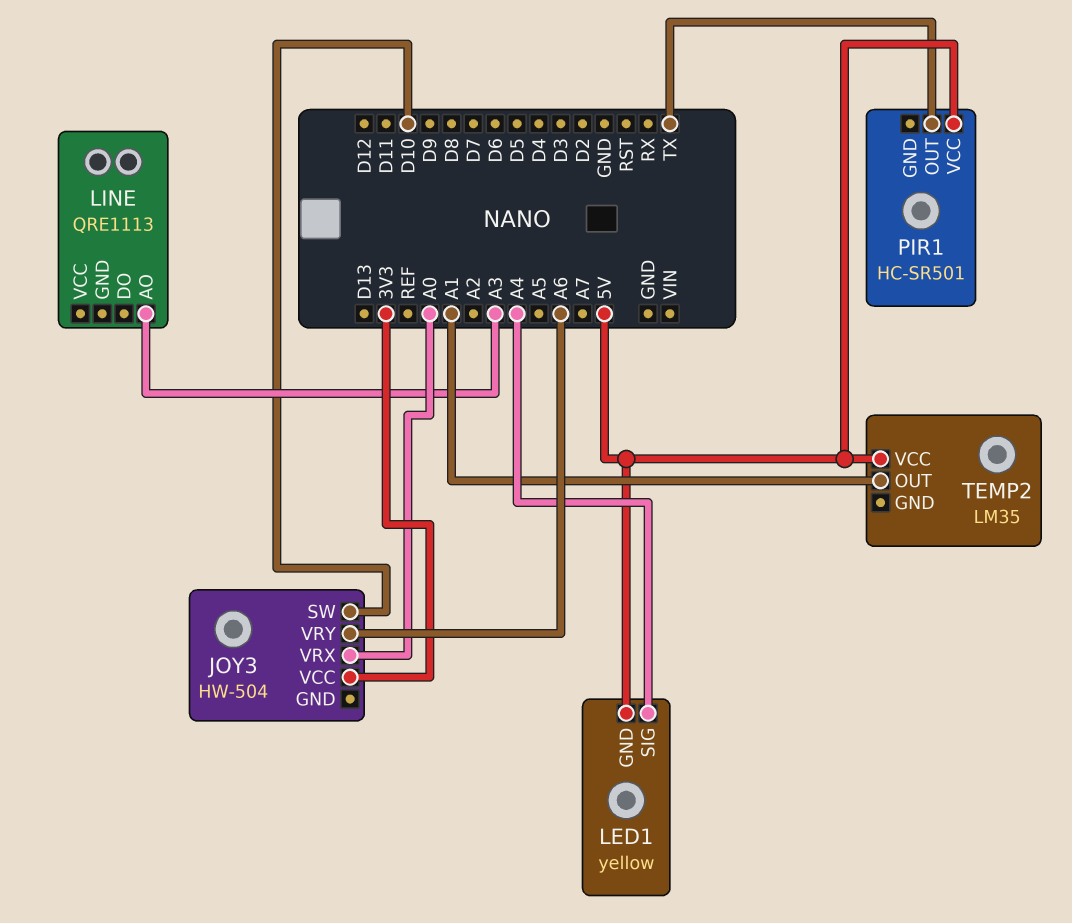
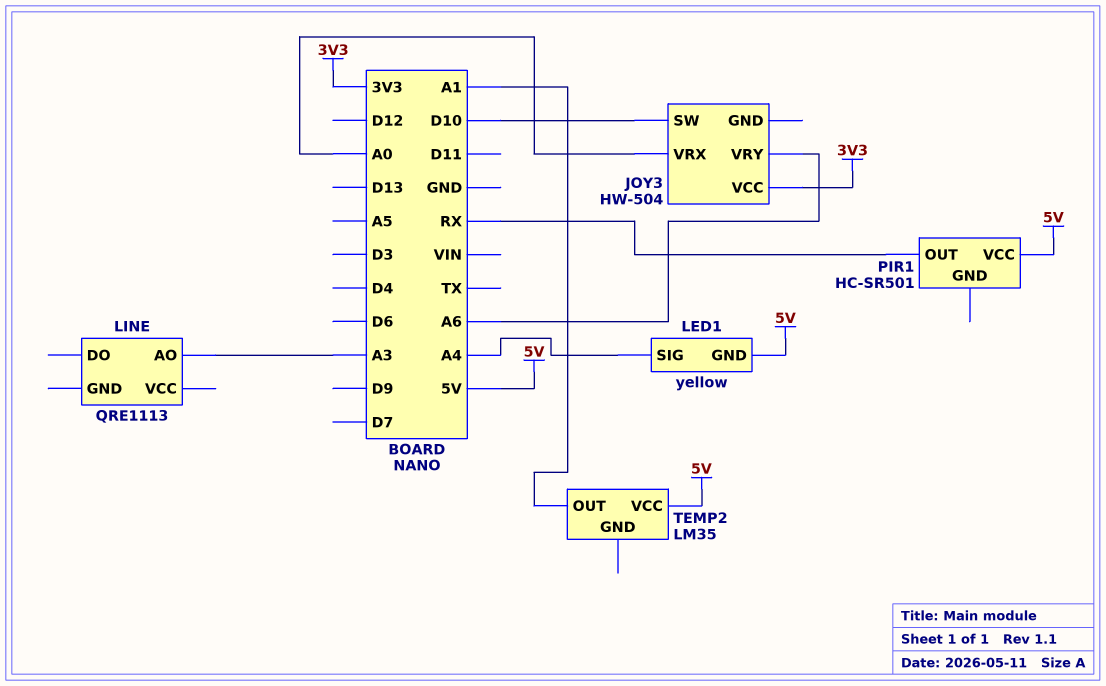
PIR1 pin OUT: TX -> RX

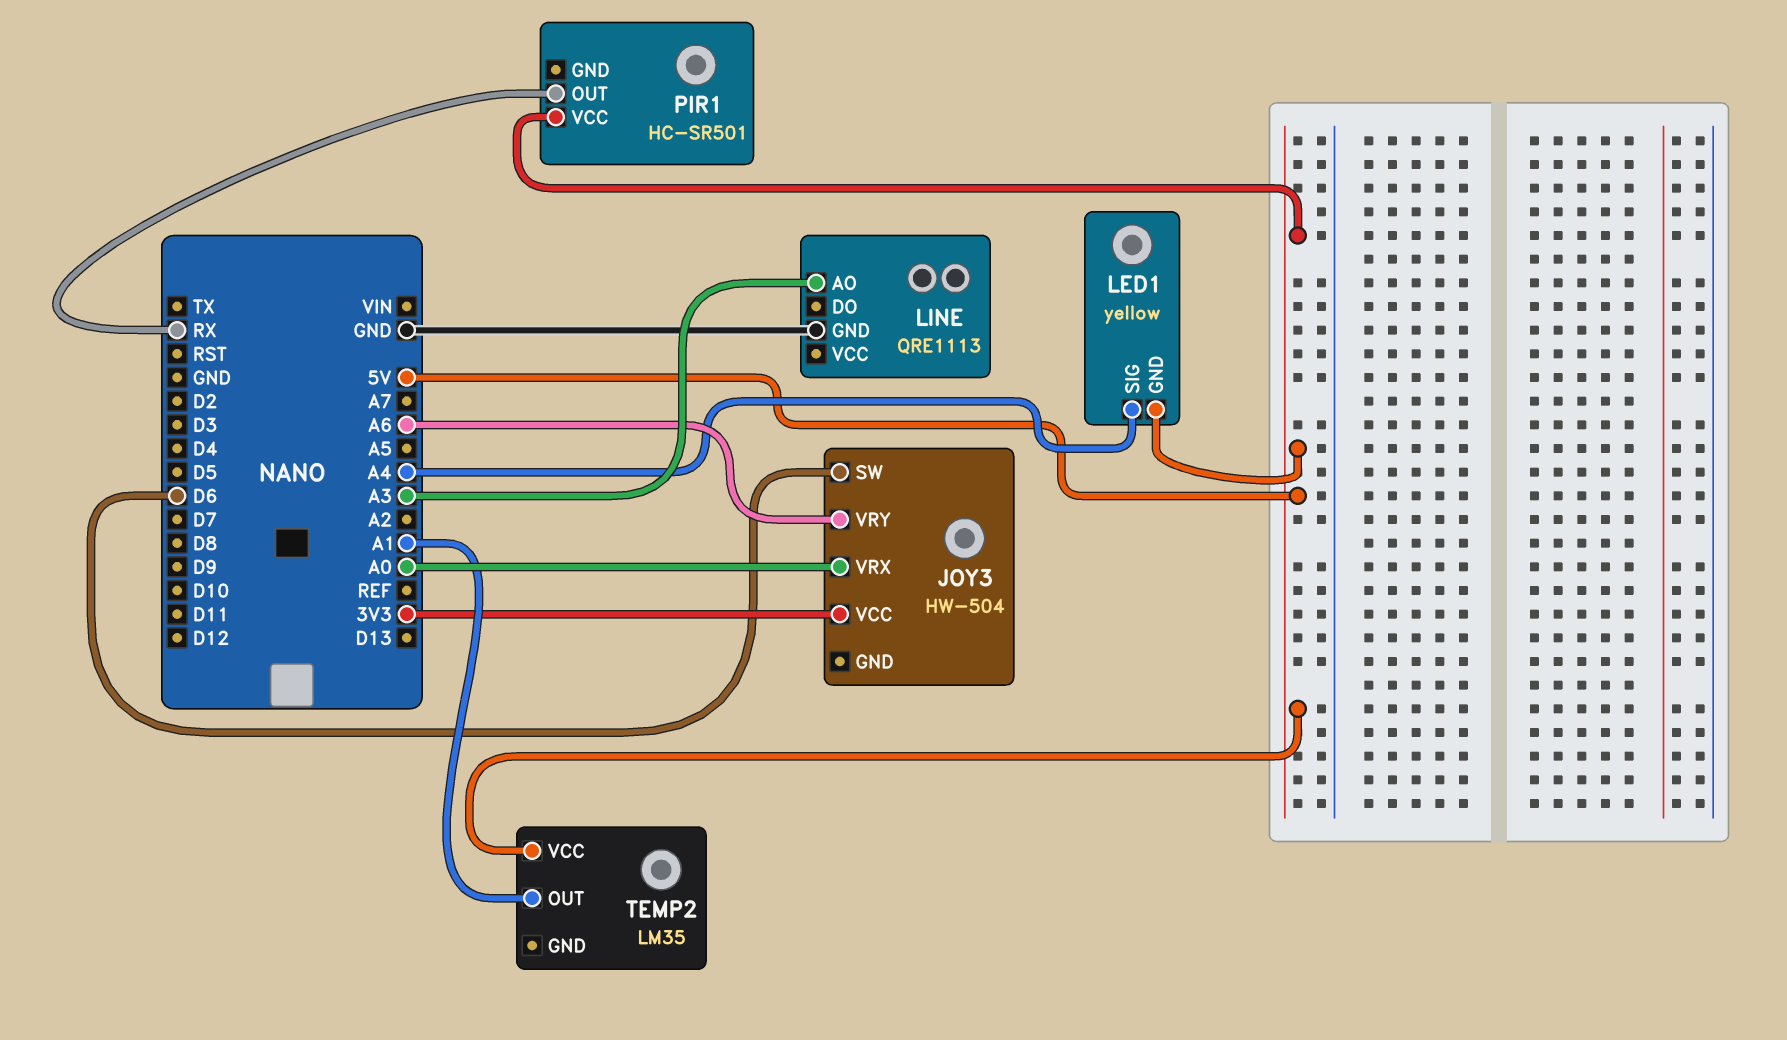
JOY3 pin SW: D10 -> D6
LINE pin GND: none -> GND

